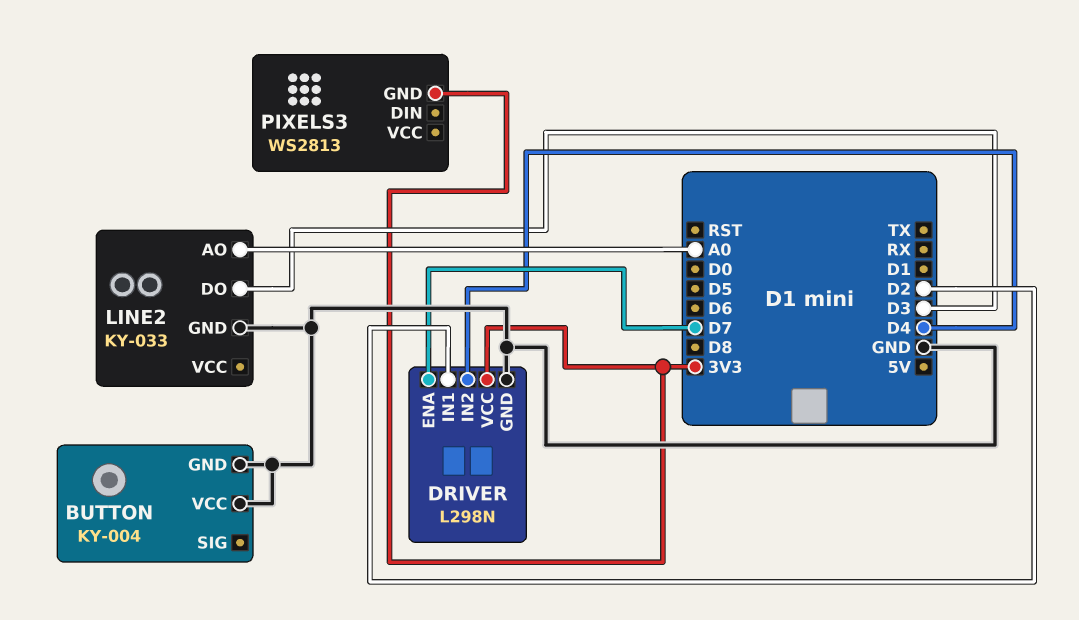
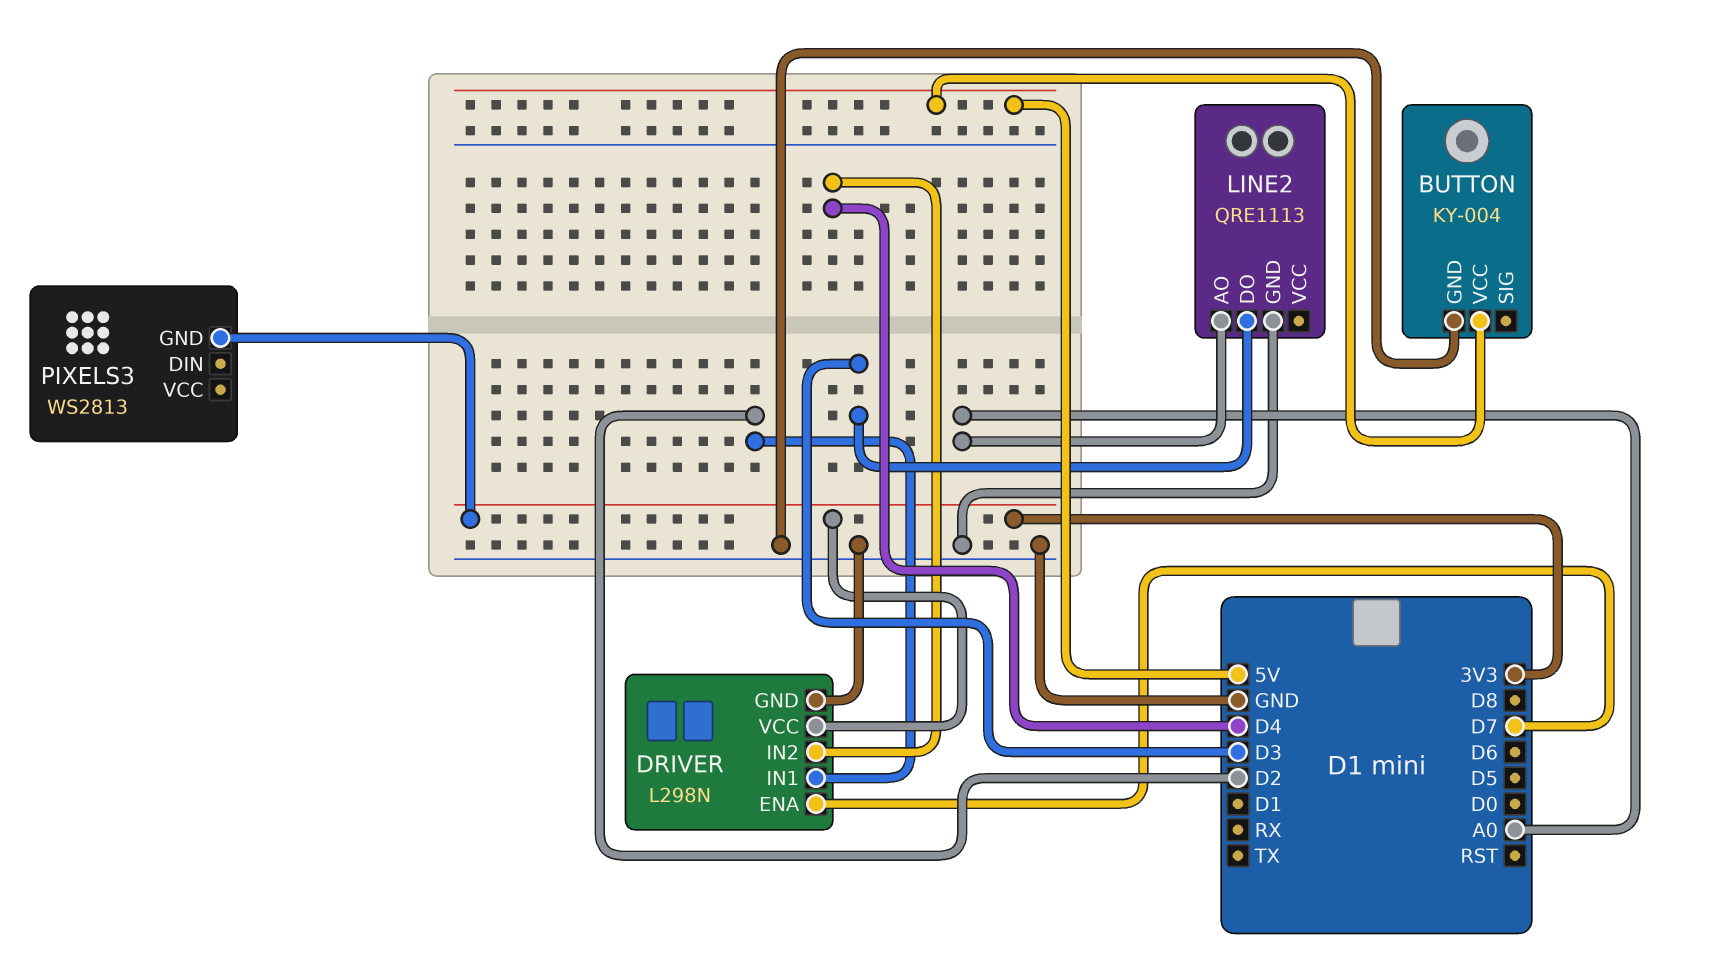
BUTTON pin VCC: GND -> 5V
LINE2: KY-033 -> QRE1113

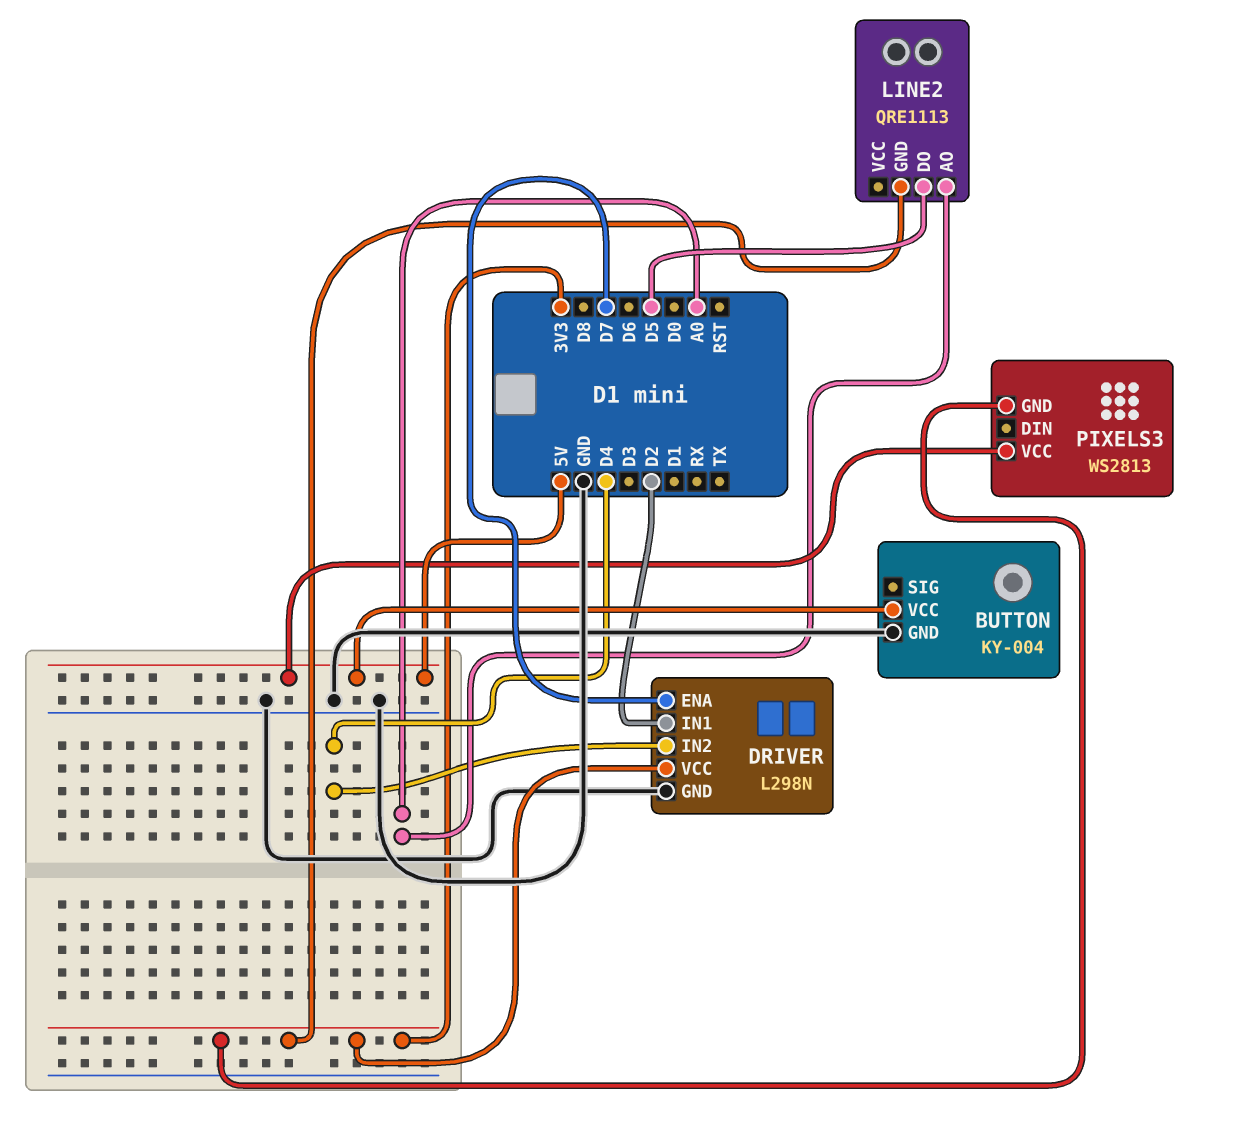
LINE2 pin DO: D3 -> D5
LINE2 pin GND: GND -> 3V3
PIXELS3 pin VCC: none -> 5V

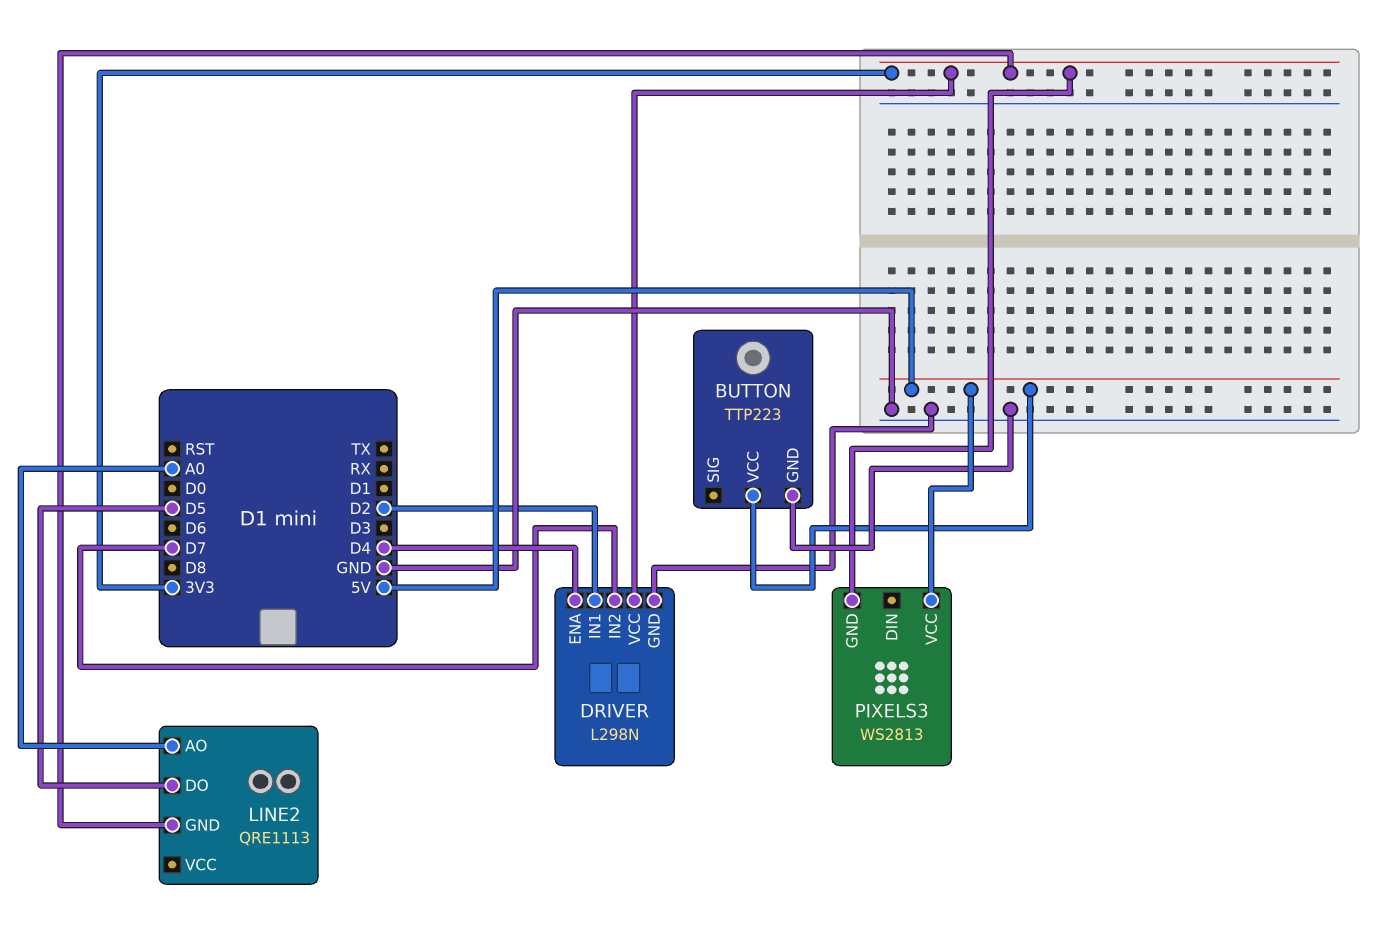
BUTTON: KY-004 -> TTP223
DRIVER pin ENA: D7 -> D4
DRIVER pin IN2: D4 -> D7

